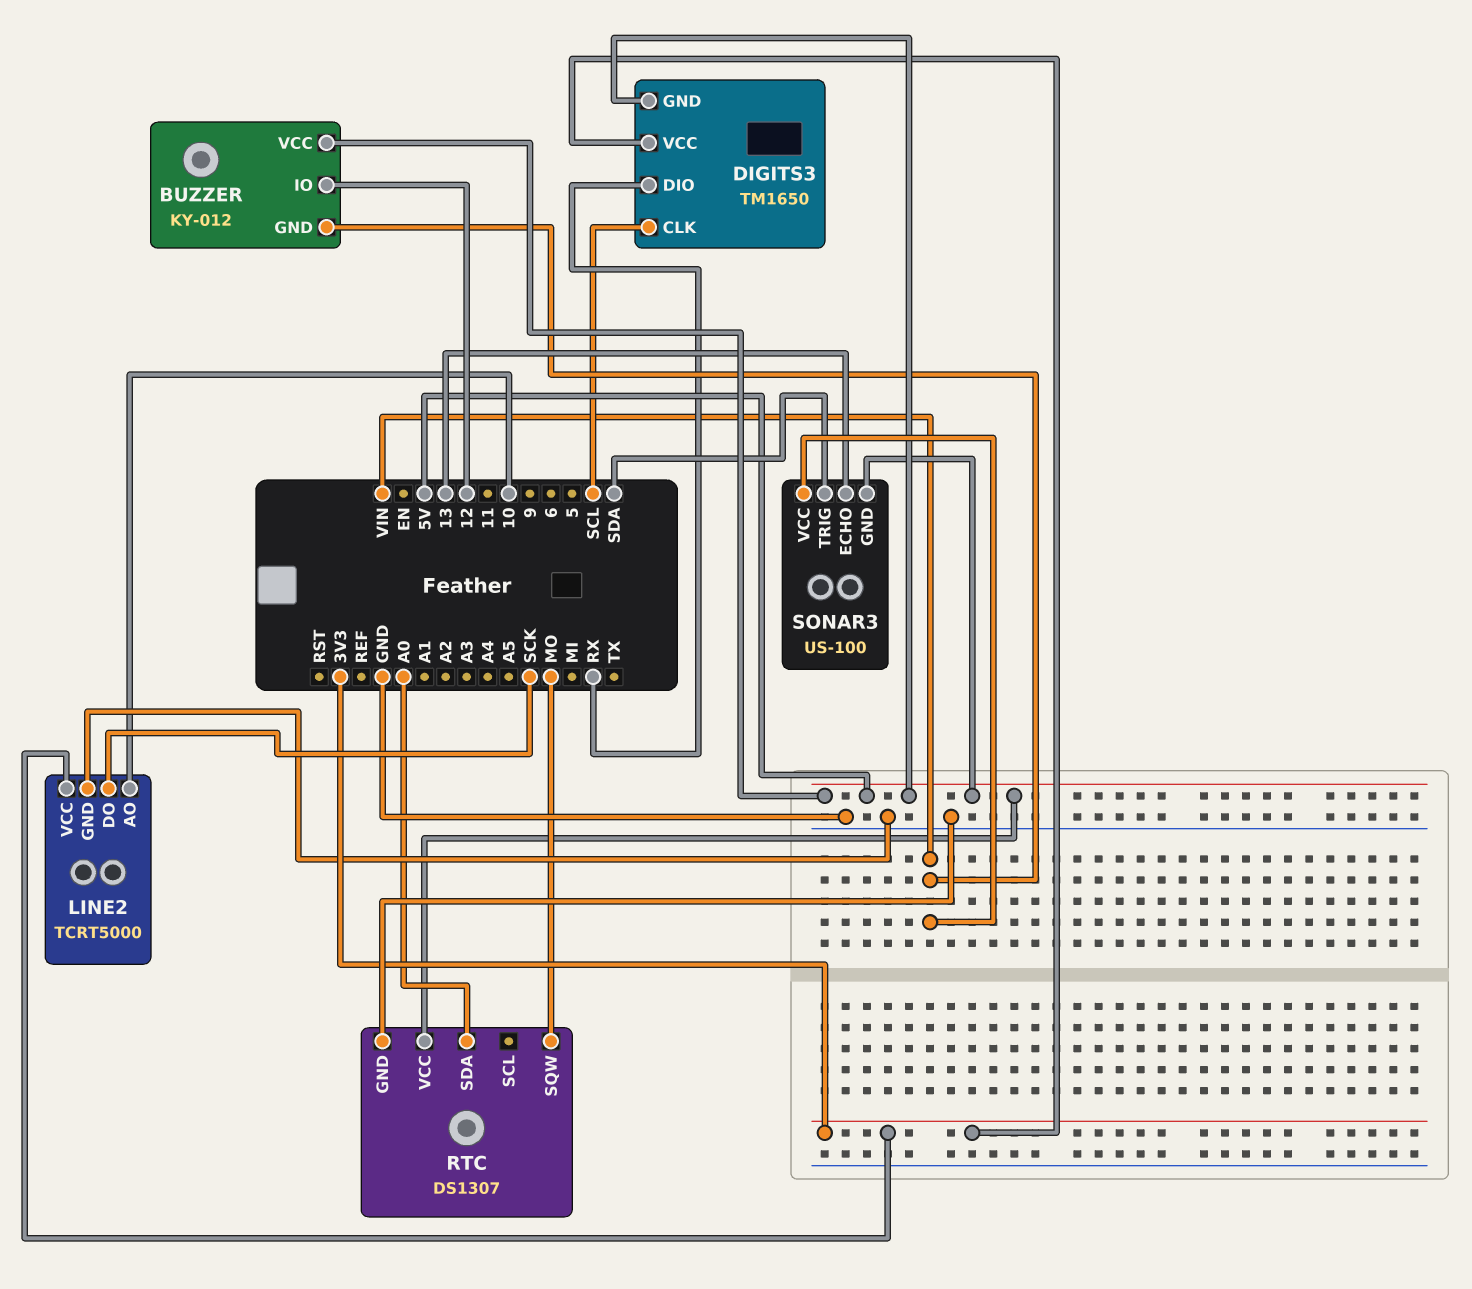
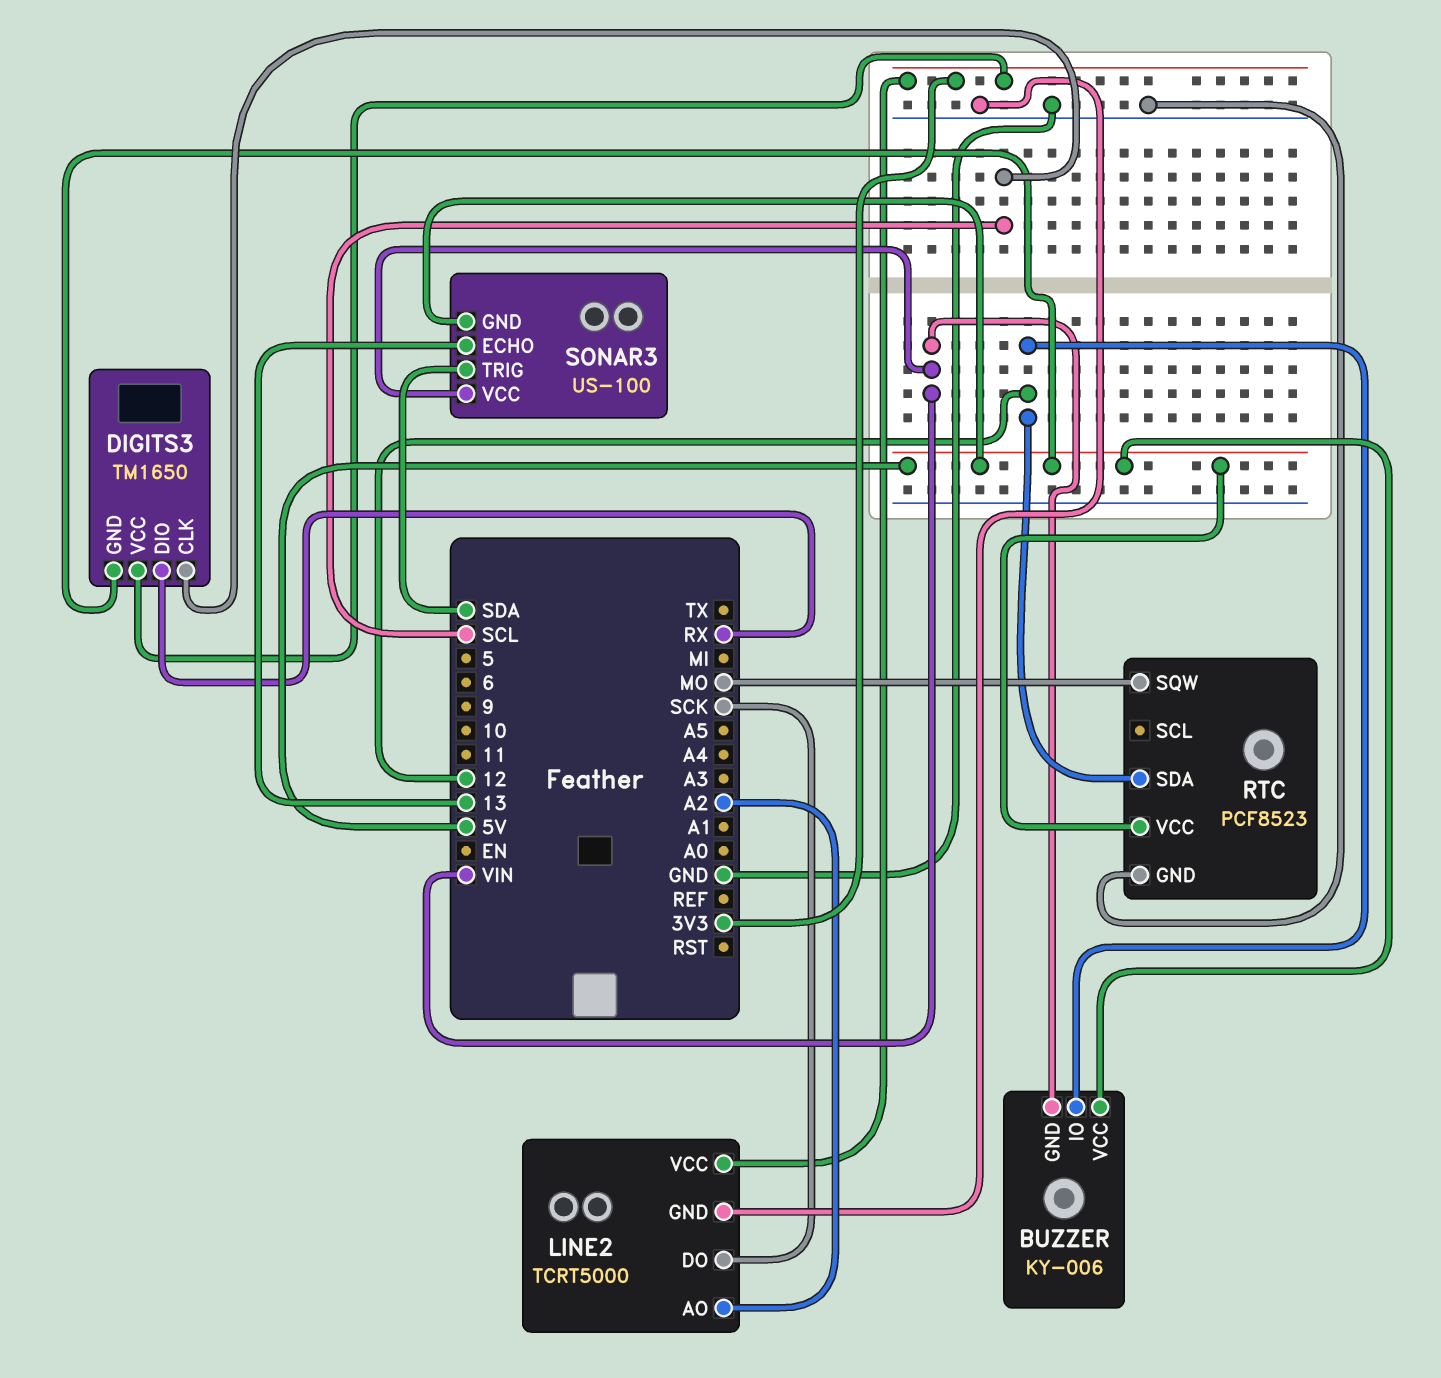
BUZZER: KY-012 -> KY-006
LINE2 pin AO: 10 -> A2
RTC: DS1307 -> PCF8523
RTC pin SDA: A0 -> 12

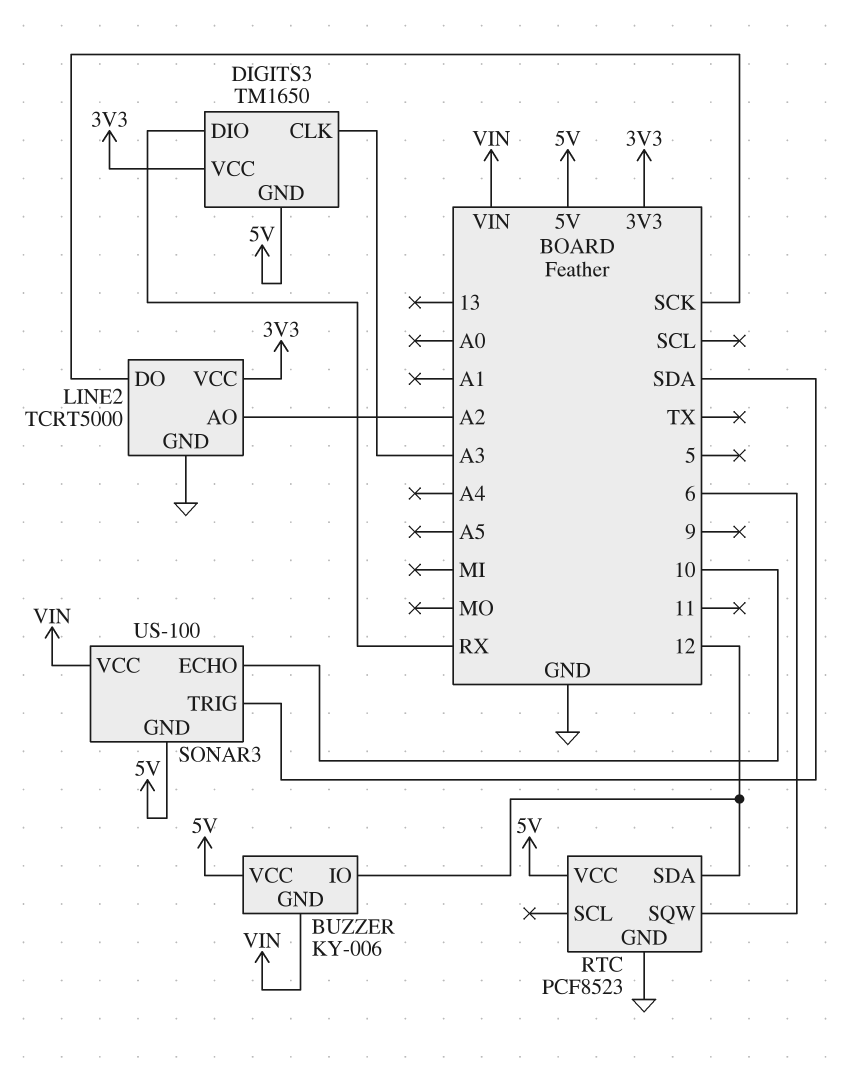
DIGITS3 pin CLK: SCL -> A3
RTC pin SQW: MO -> 6
SONAR3 pin ECHO: 13 -> 10

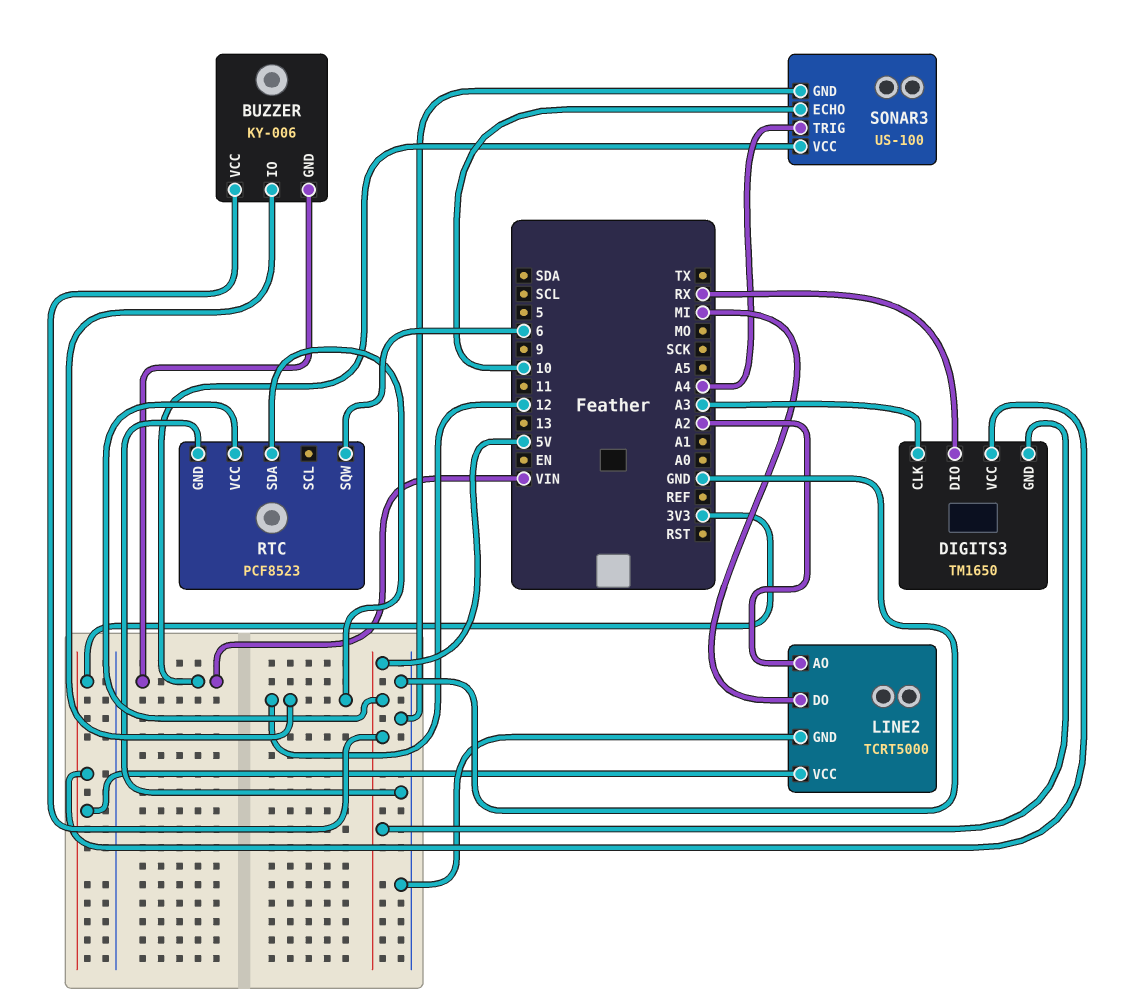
LINE2 pin DO: SCK -> MI
SONAR3 pin GND: 5V -> GND
SONAR3 pin TRIG: SDA -> A4

